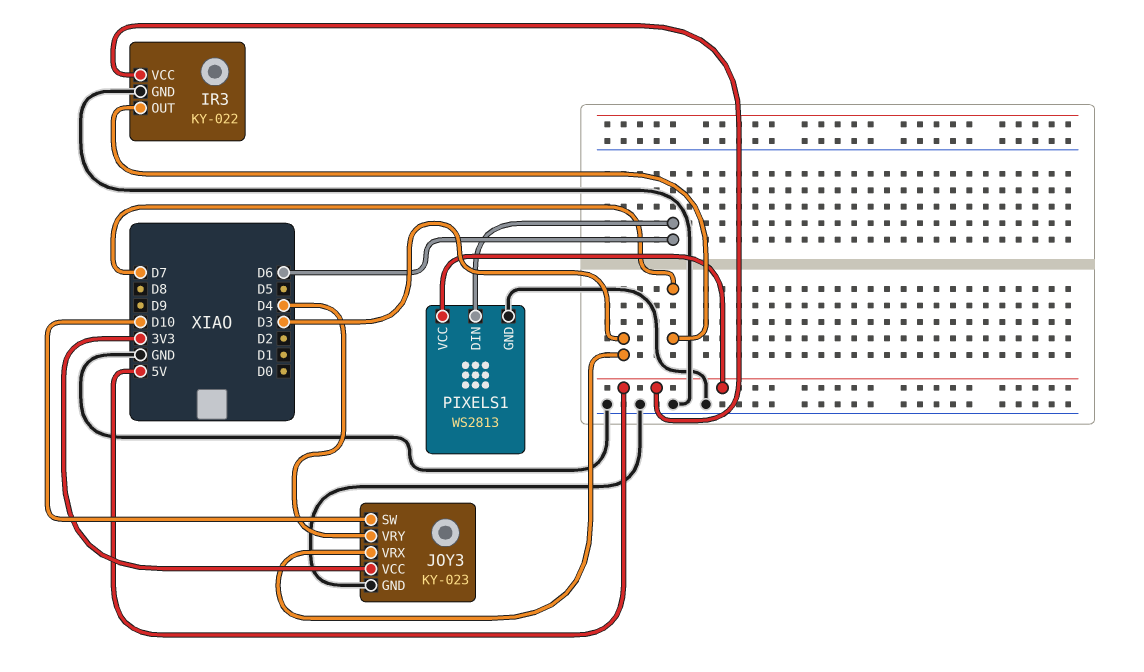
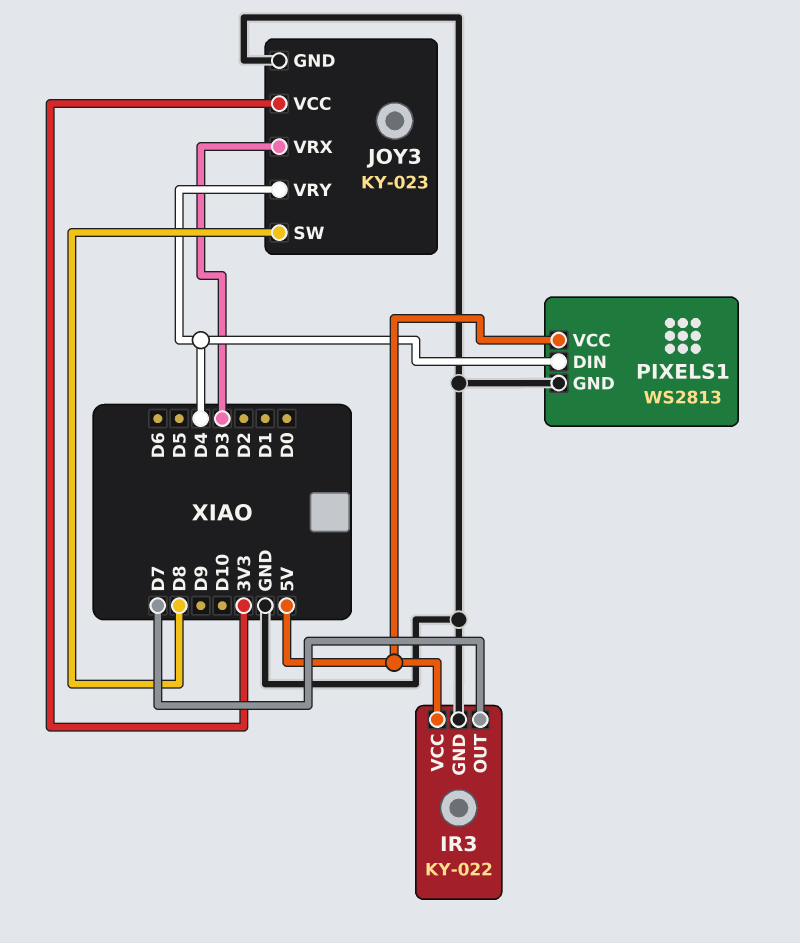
JOY3 pin SW: D10 -> D8
PIXELS1 pin DIN: D6 -> D4

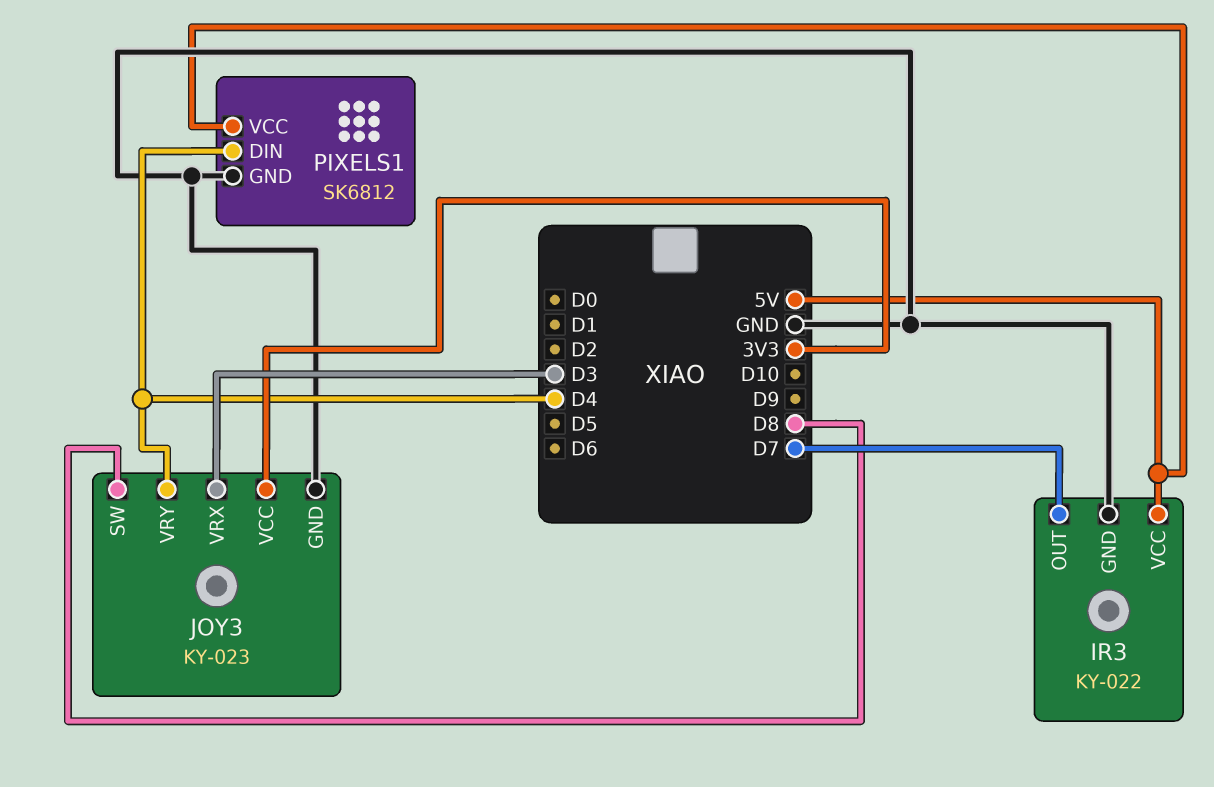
PIXELS1: WS2813 -> SK6812

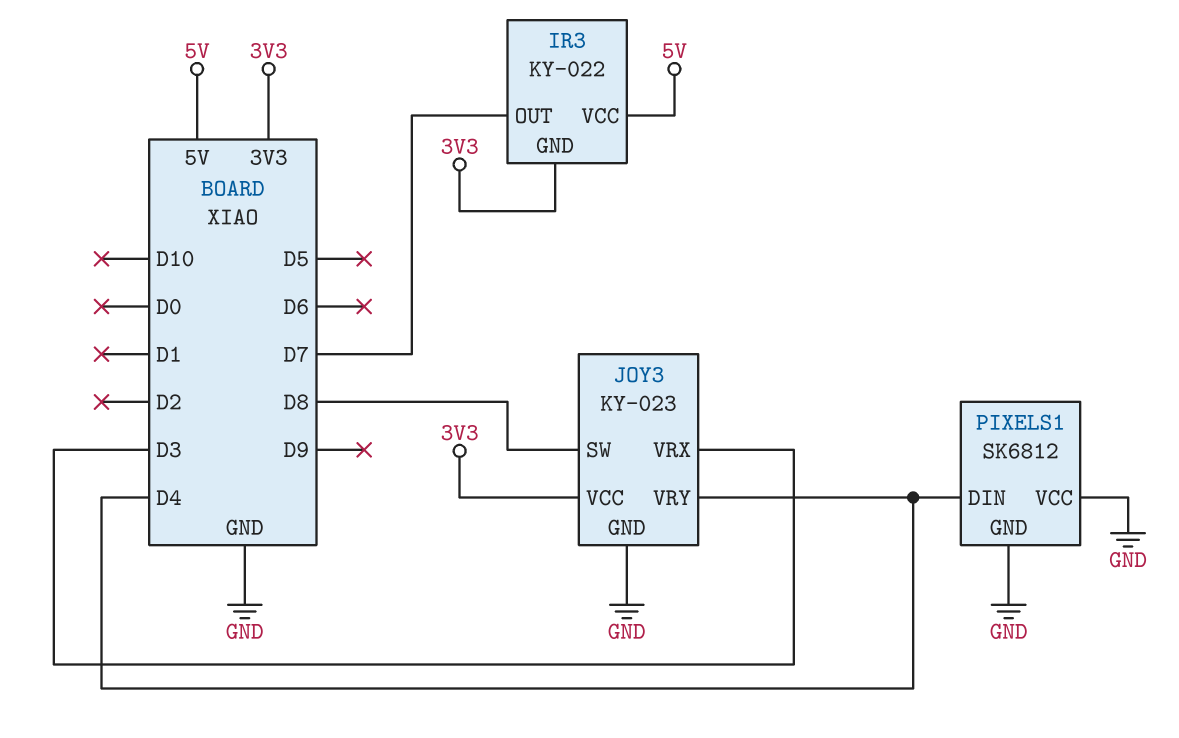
IR3 pin GND: GND -> 3V3
PIXELS1 pin VCC: 5V -> GND

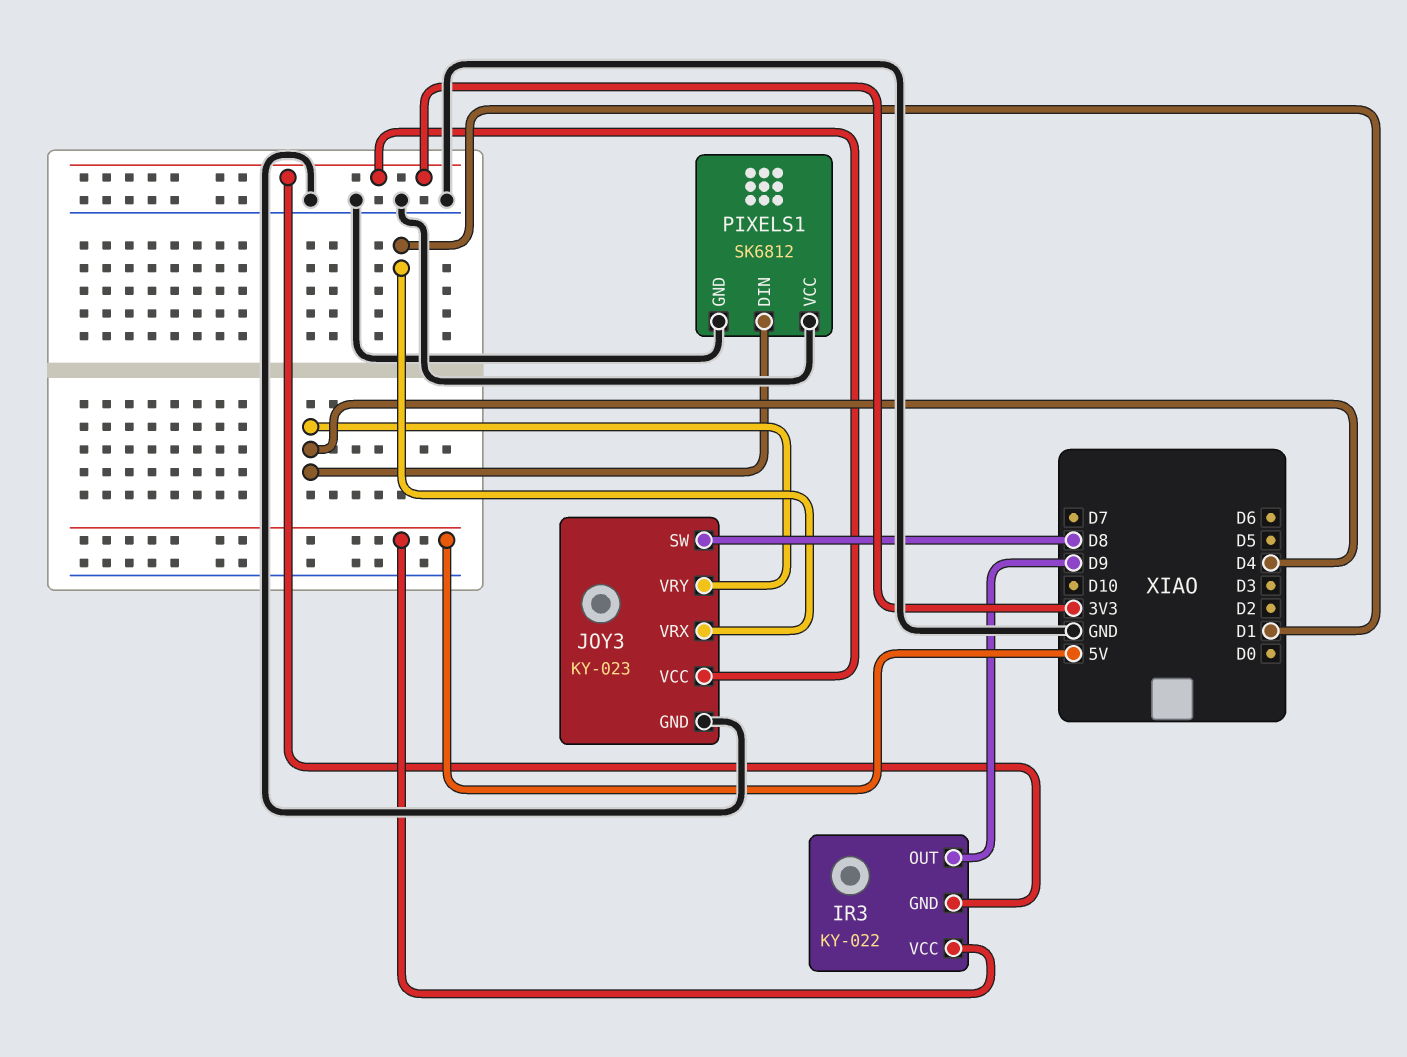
IR3 pin OUT: D7 -> D9
JOY3 pin VRX: D3 -> D1

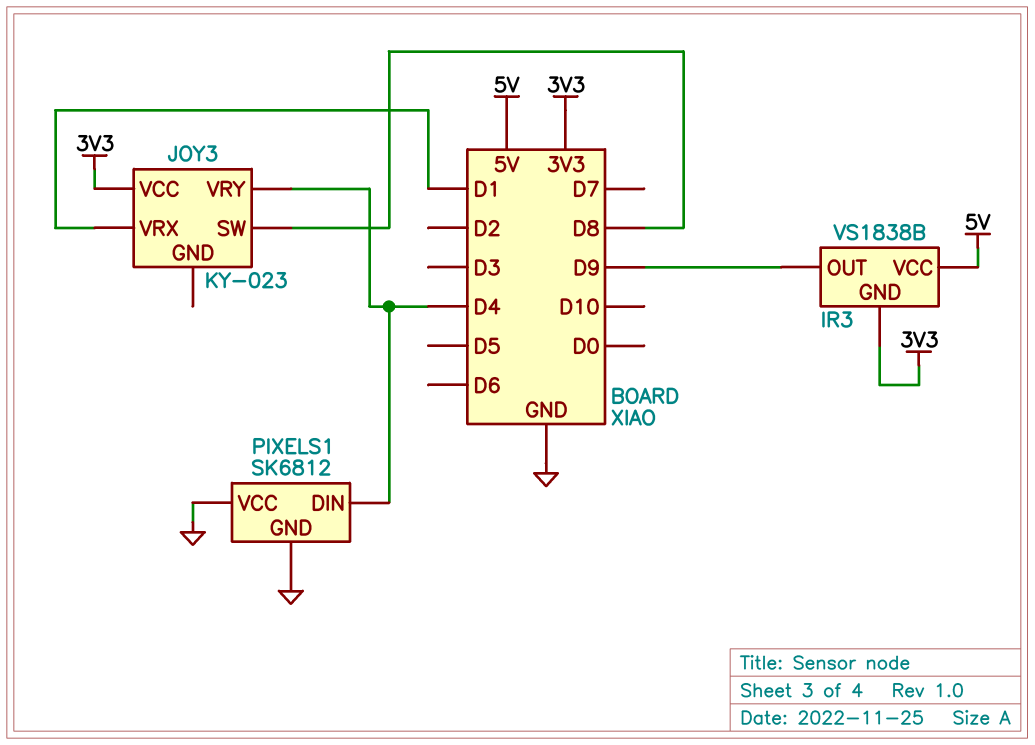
IR3: KY-022 -> VS1838B
JOY3 pin GND: GND -> none

